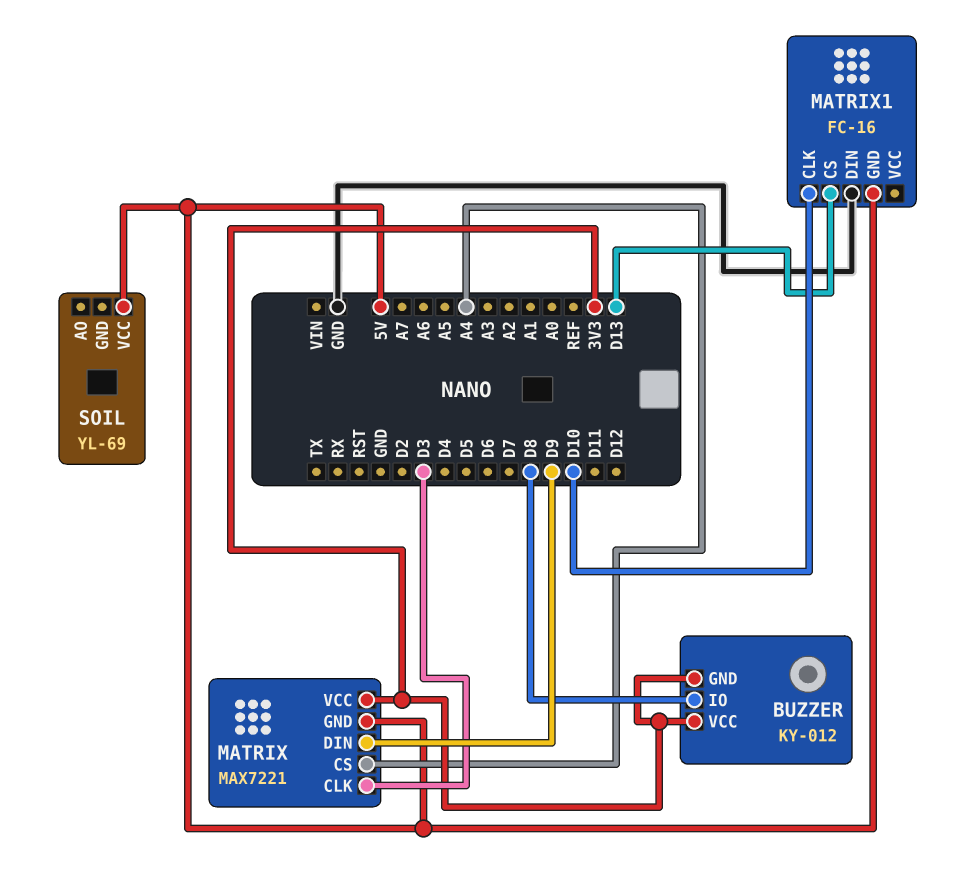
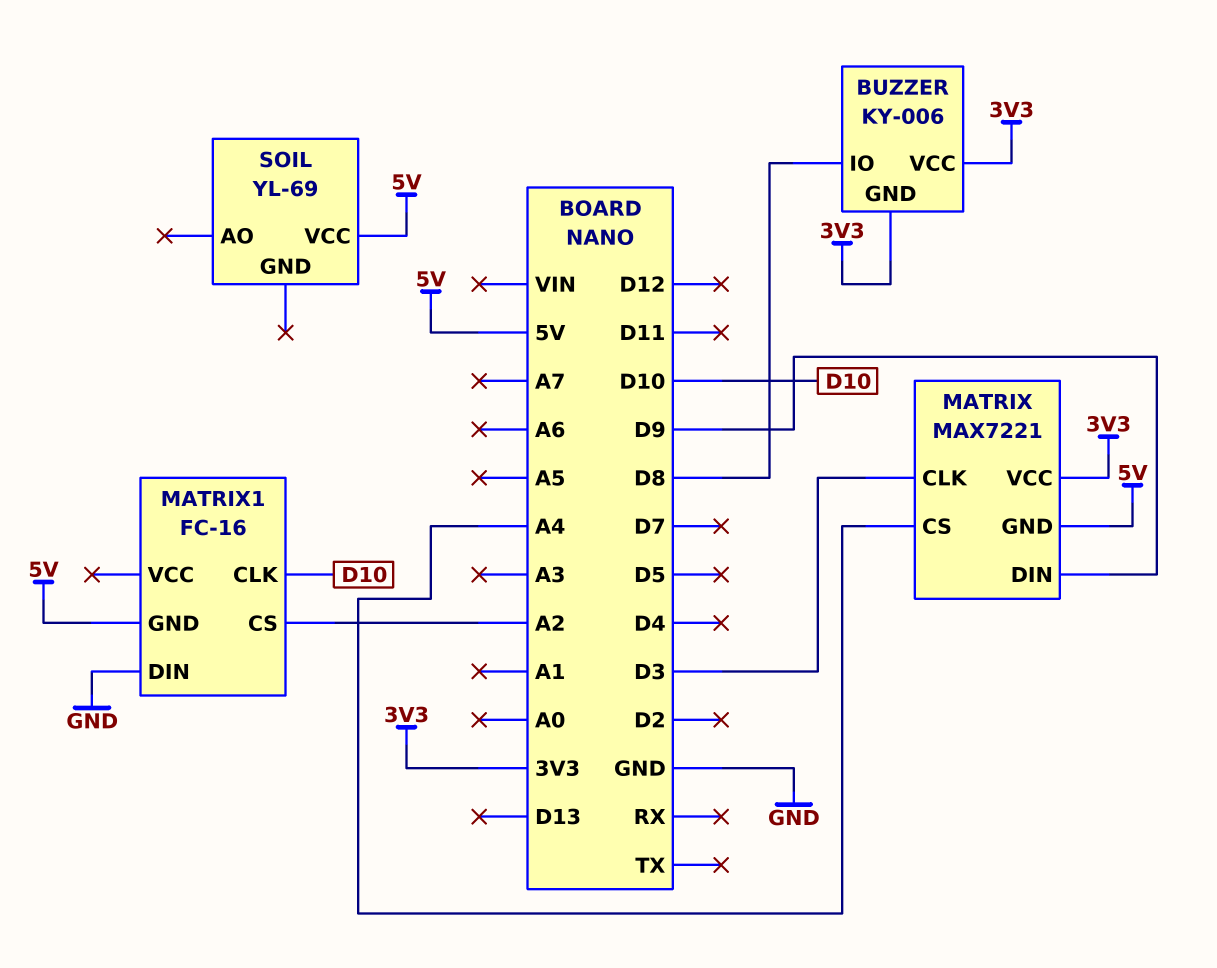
BUZZER: KY-012 -> KY-006
MATRIX1 pin CS: D13 -> A2

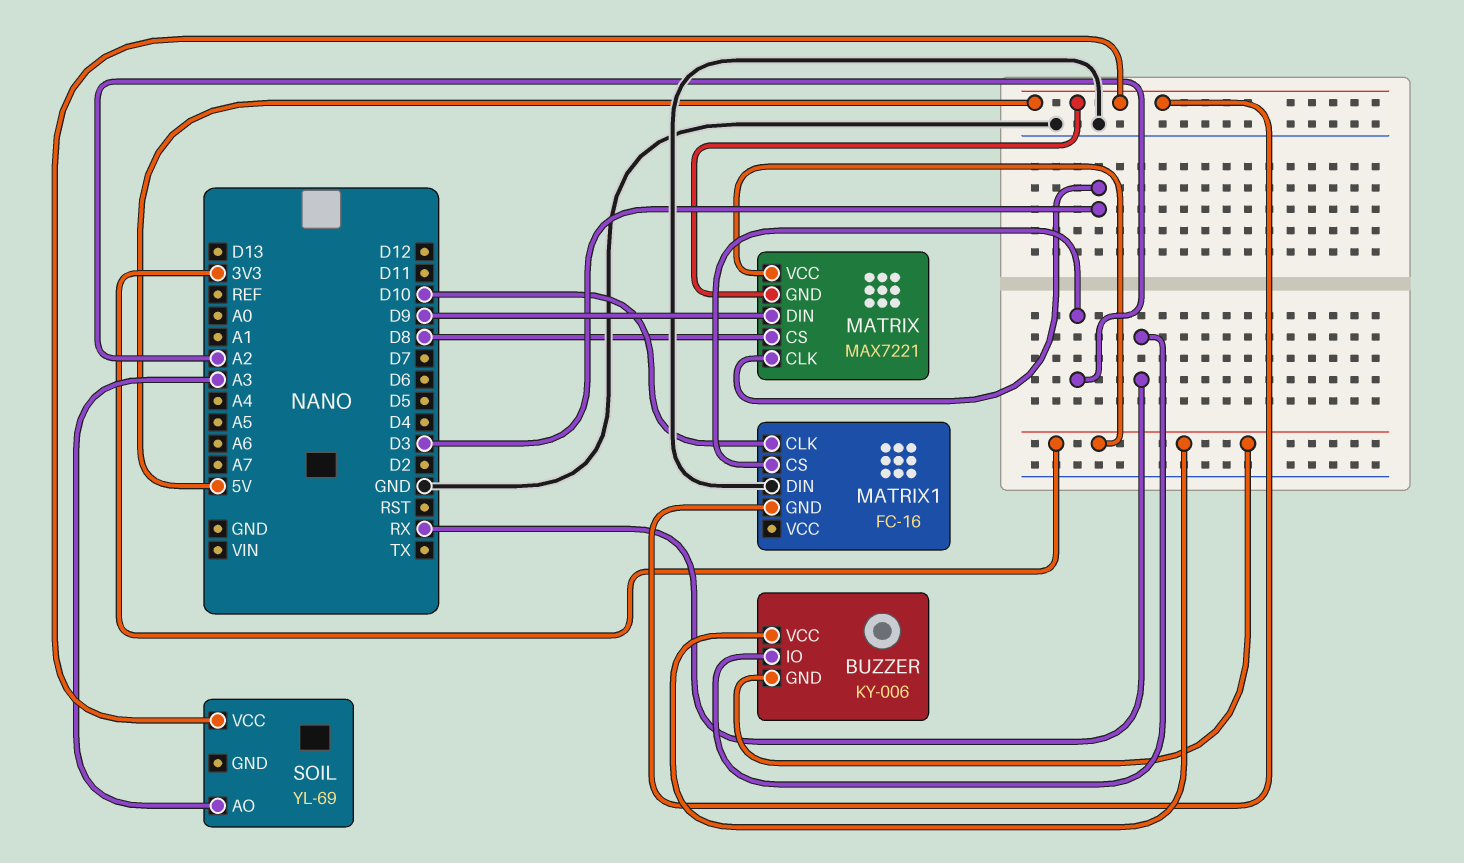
BUZZER pin IO: D8 -> RX
MATRIX pin CS: A4 -> D8
SOIL pin AO: none -> A3

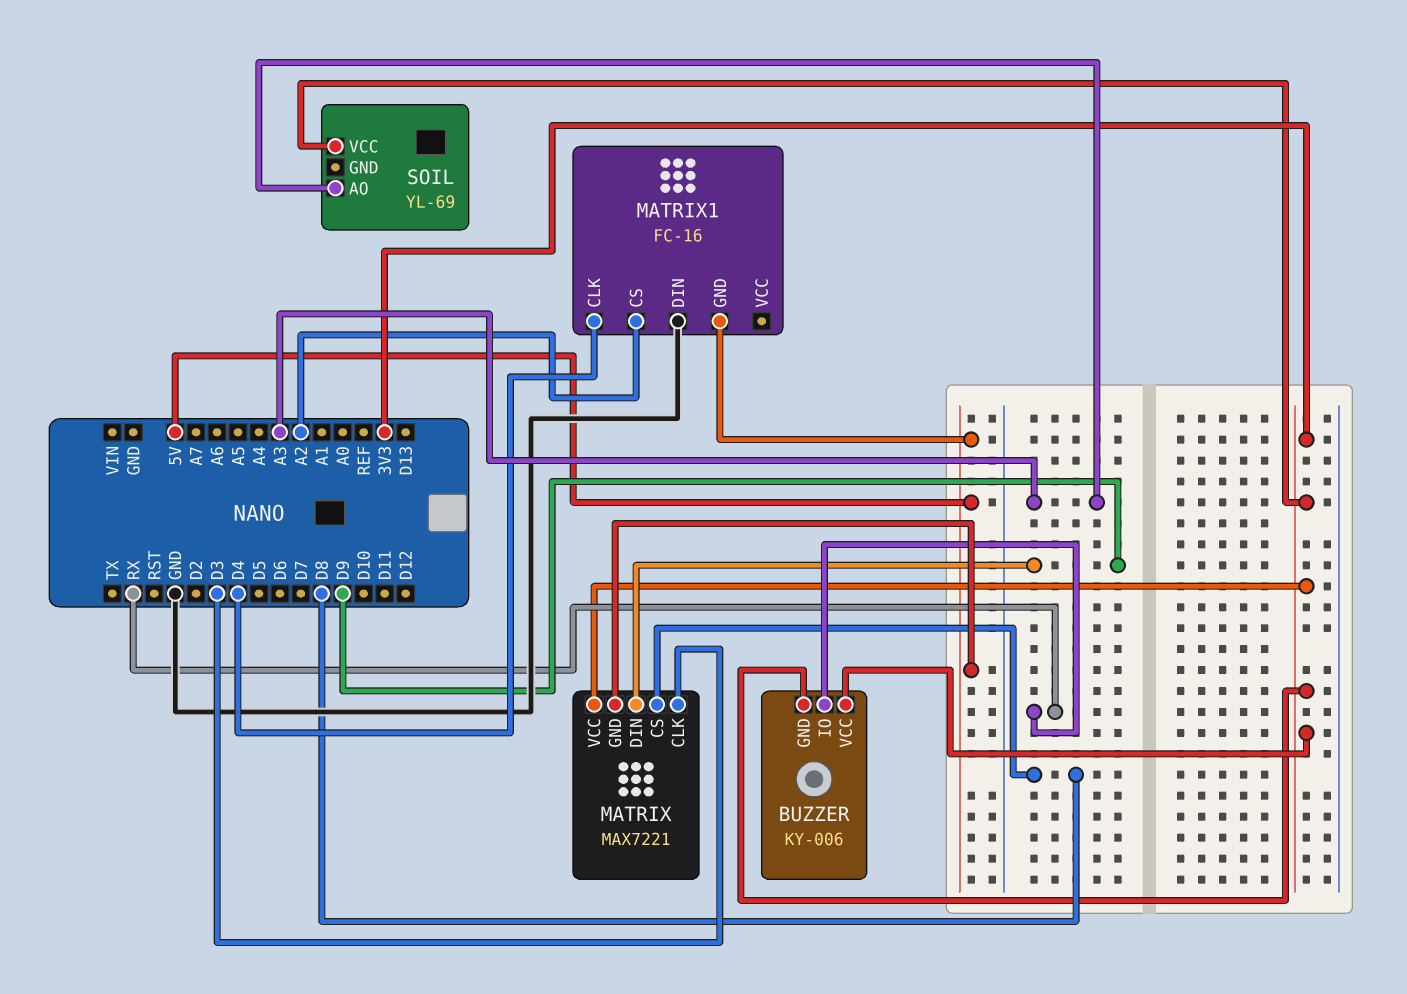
MATRIX1 pin CLK: D10 -> D4
SOIL pin VCC: 5V -> 3V3

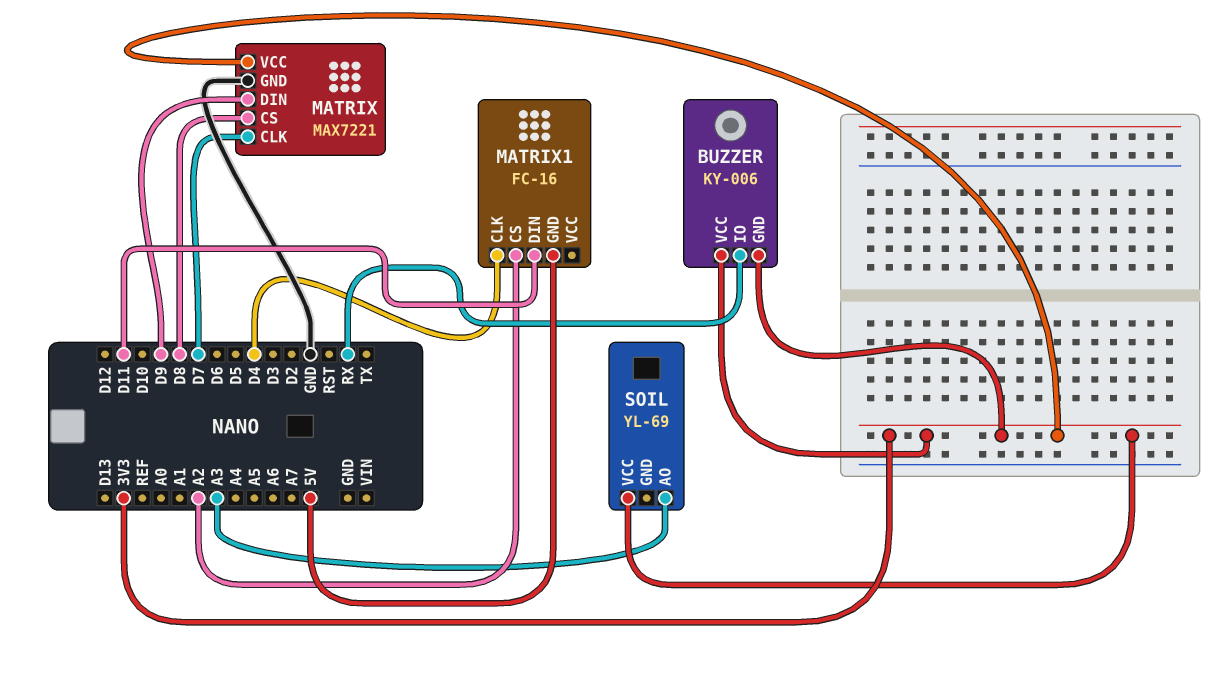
MATRIX pin CLK: D3 -> D7
MATRIX pin GND: 5V -> GND
MATRIX1 pin DIN: GND -> D11

